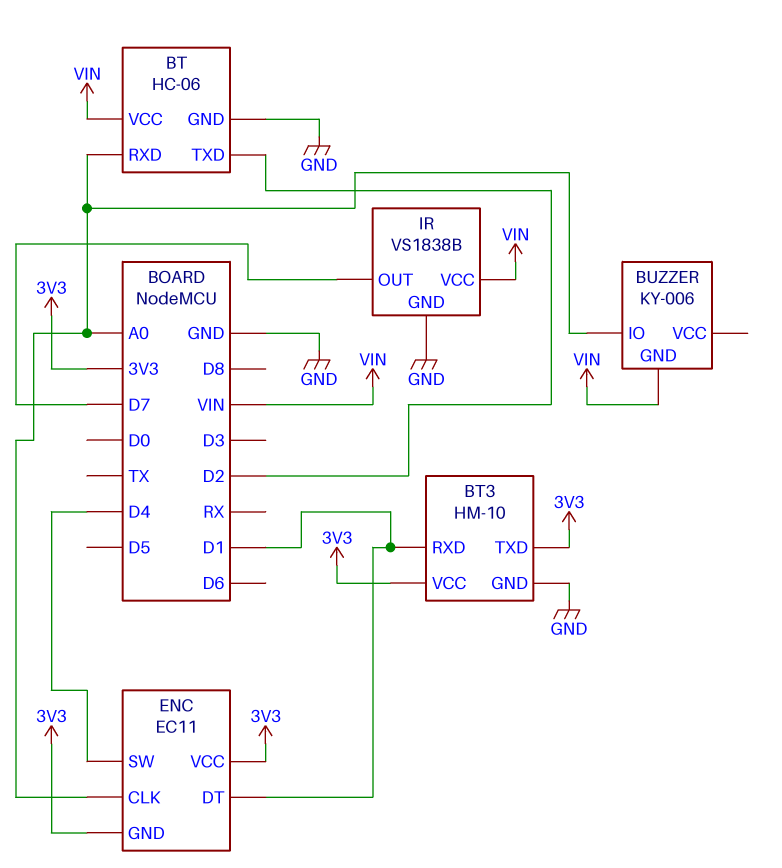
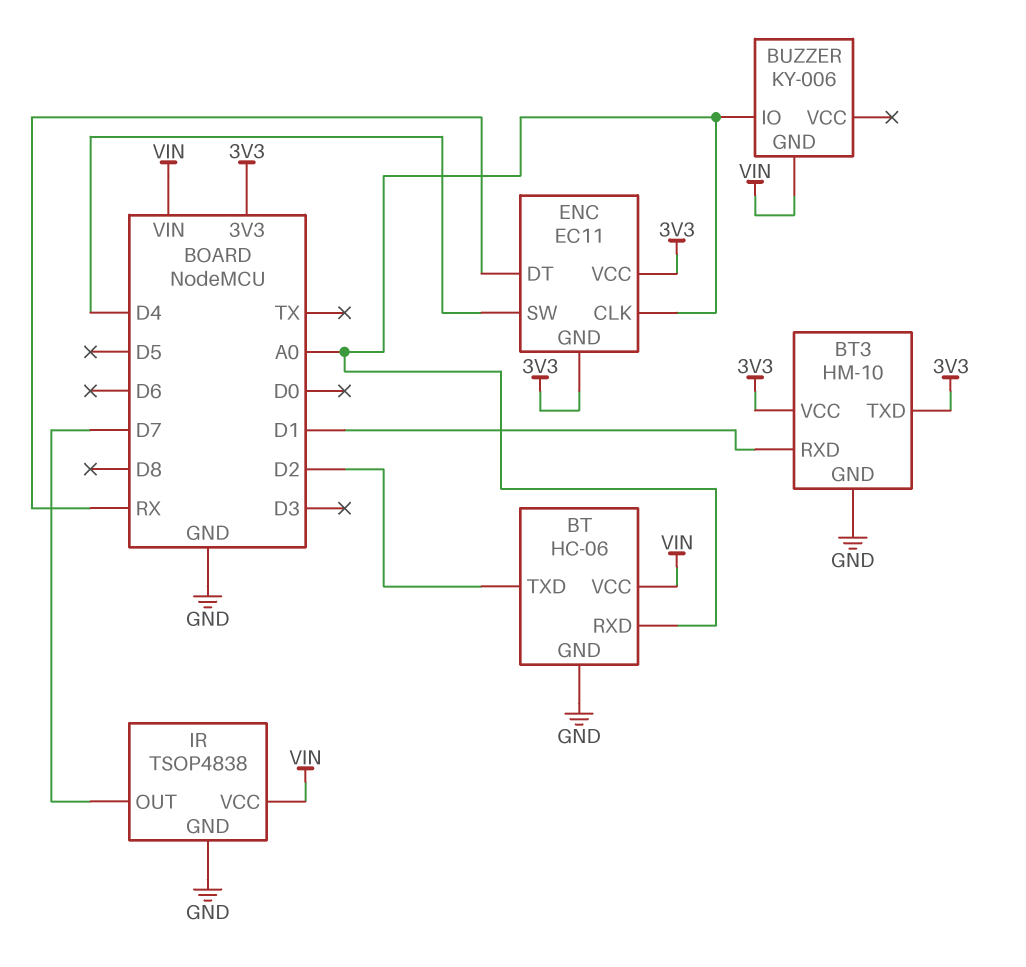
ENC pin DT: D1 -> RX
IR: VS1838B -> TSOP4838

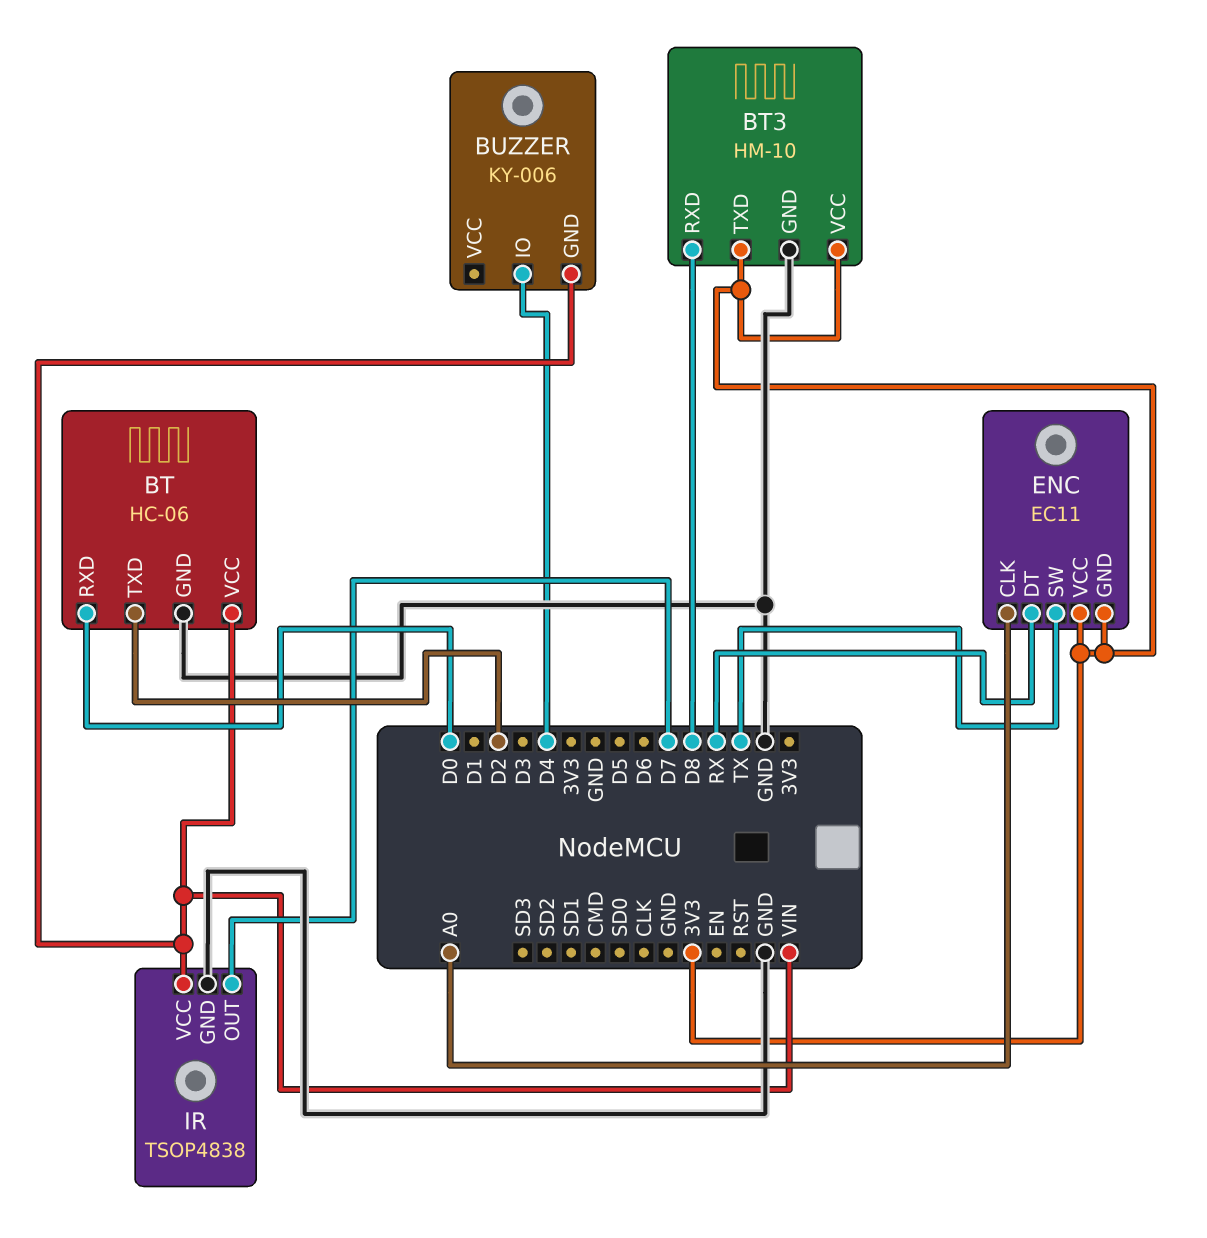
BT pin RXD: A0 -> D0
BT3 pin RXD: D1 -> D8
BUZZER pin IO: A0 -> D4
ENC pin SW: D4 -> TX

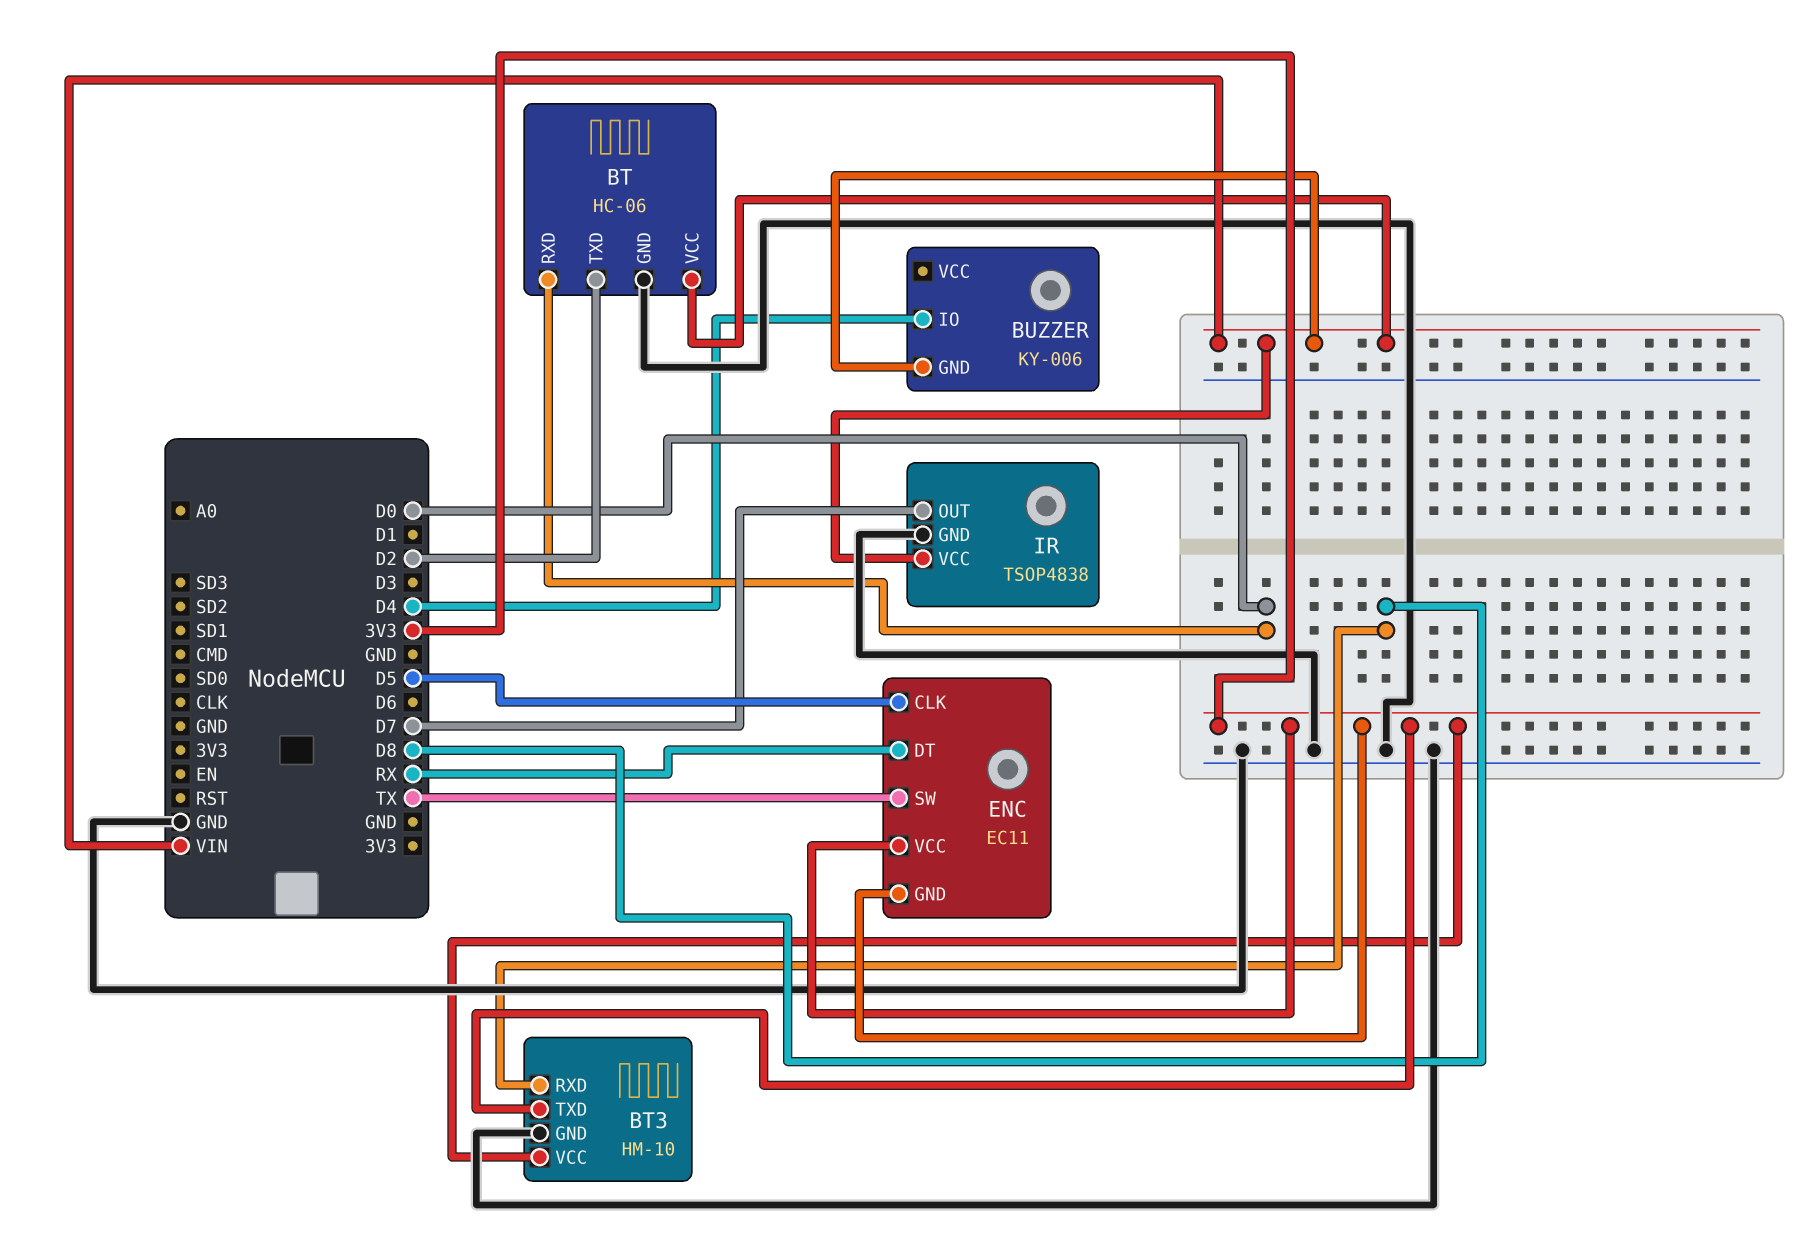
ENC pin CLK: A0 -> D5

